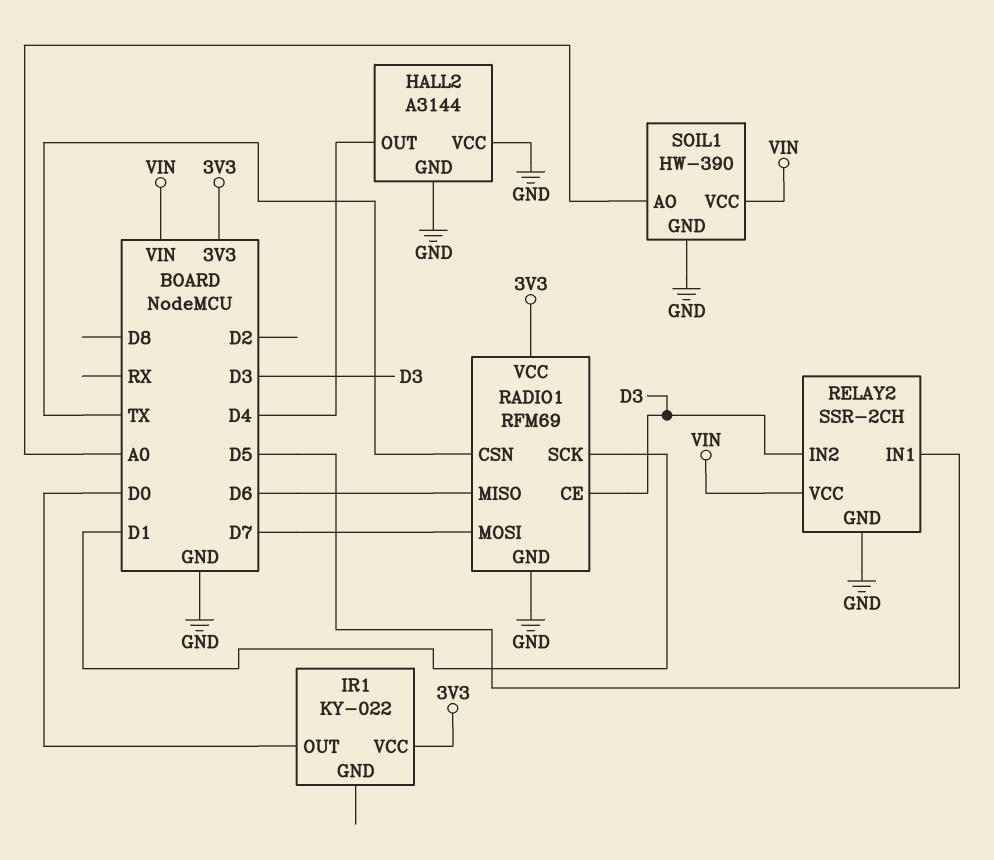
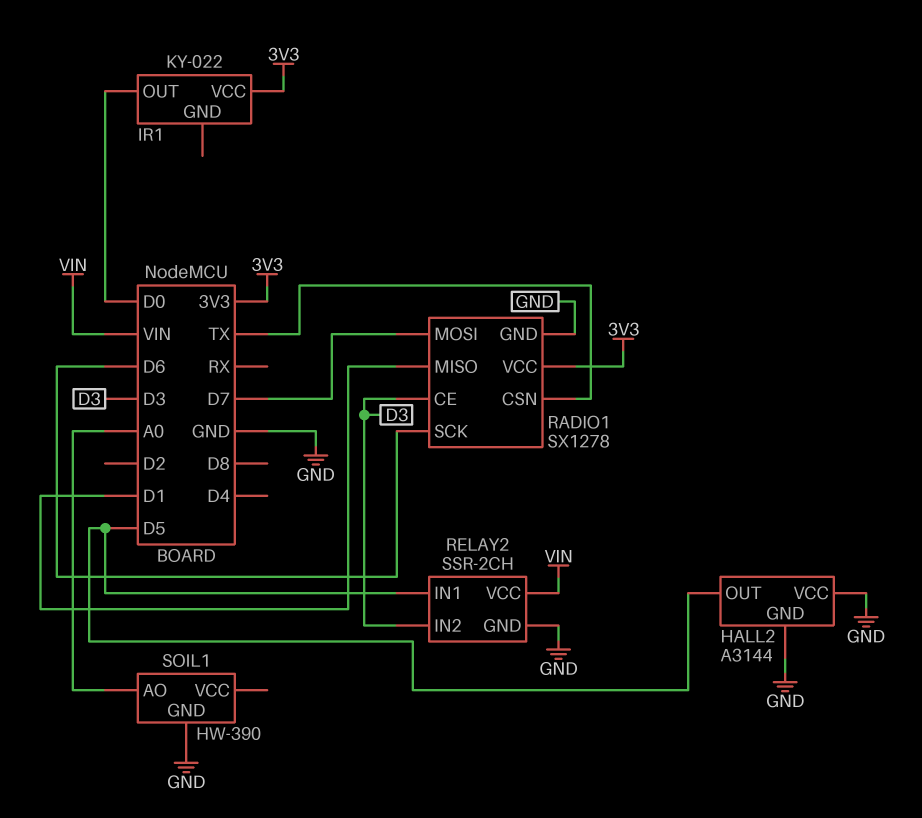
HALL2 pin OUT: D4 -> D5
RADIO1: RFM69 -> SX1278
RADIO1 pin MISO: D6 -> D1
RADIO1 pin SCK: D1 -> D6
SOIL1 pin VCC: VIN -> none

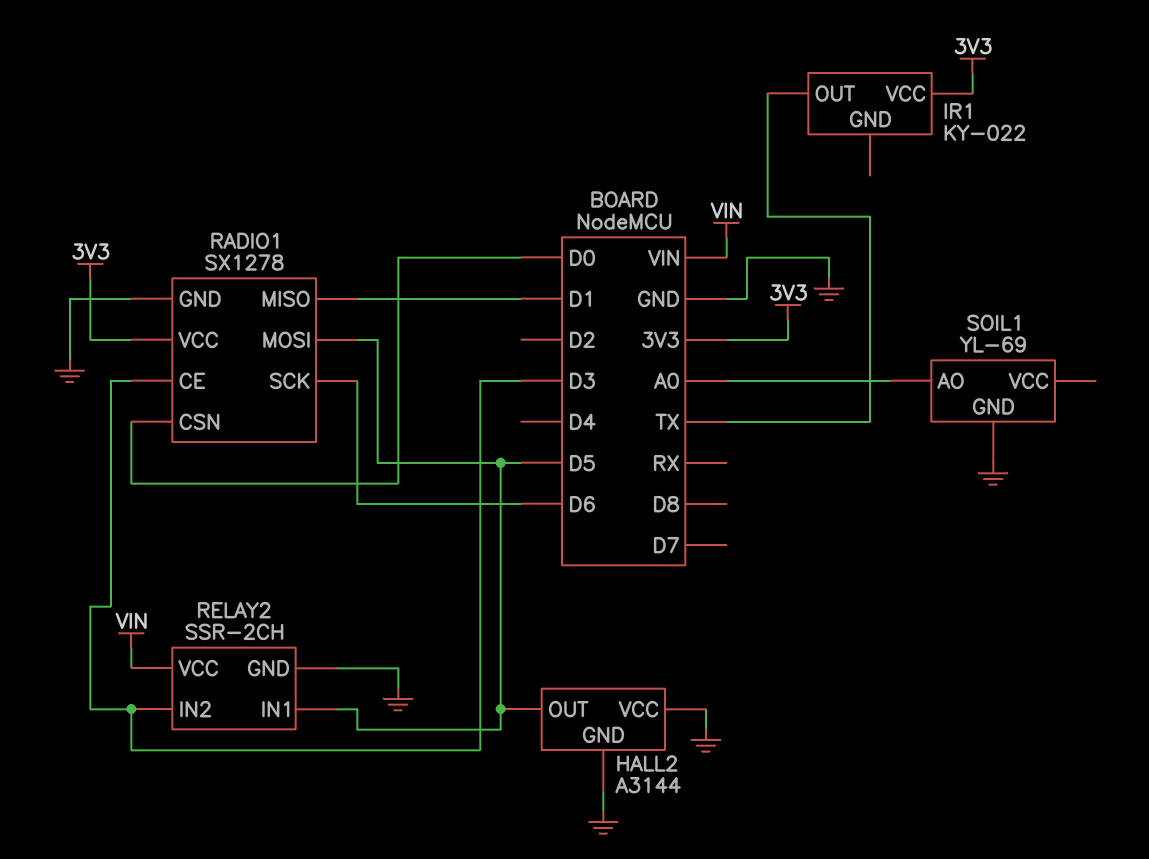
IR1 pin OUT: D0 -> TX
RADIO1 pin CSN: TX -> D0
RADIO1 pin MOSI: D7 -> D5
SOIL1: HW-390 -> YL-69

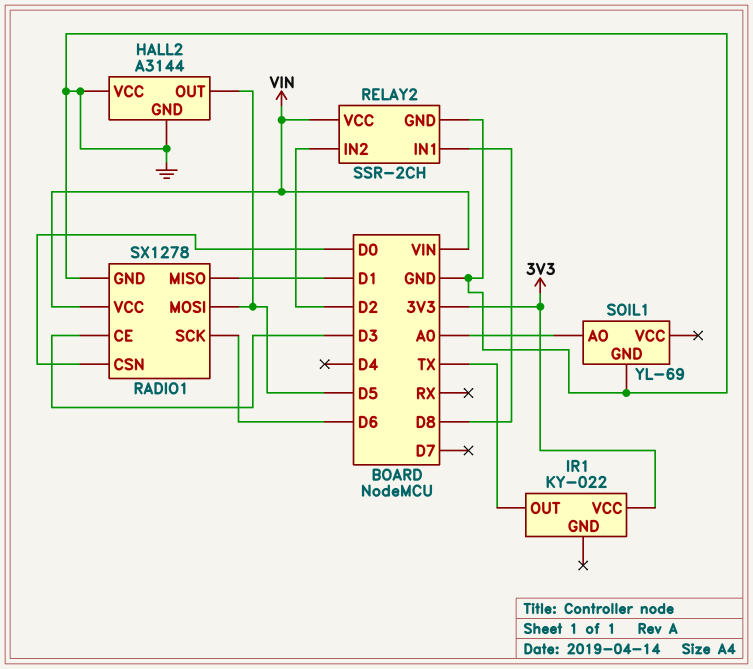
RADIO1 pin VCC: 3V3 -> VIN
RELAY2 pin IN1: D5 -> D8
RELAY2 pin IN2: D3 -> D2

